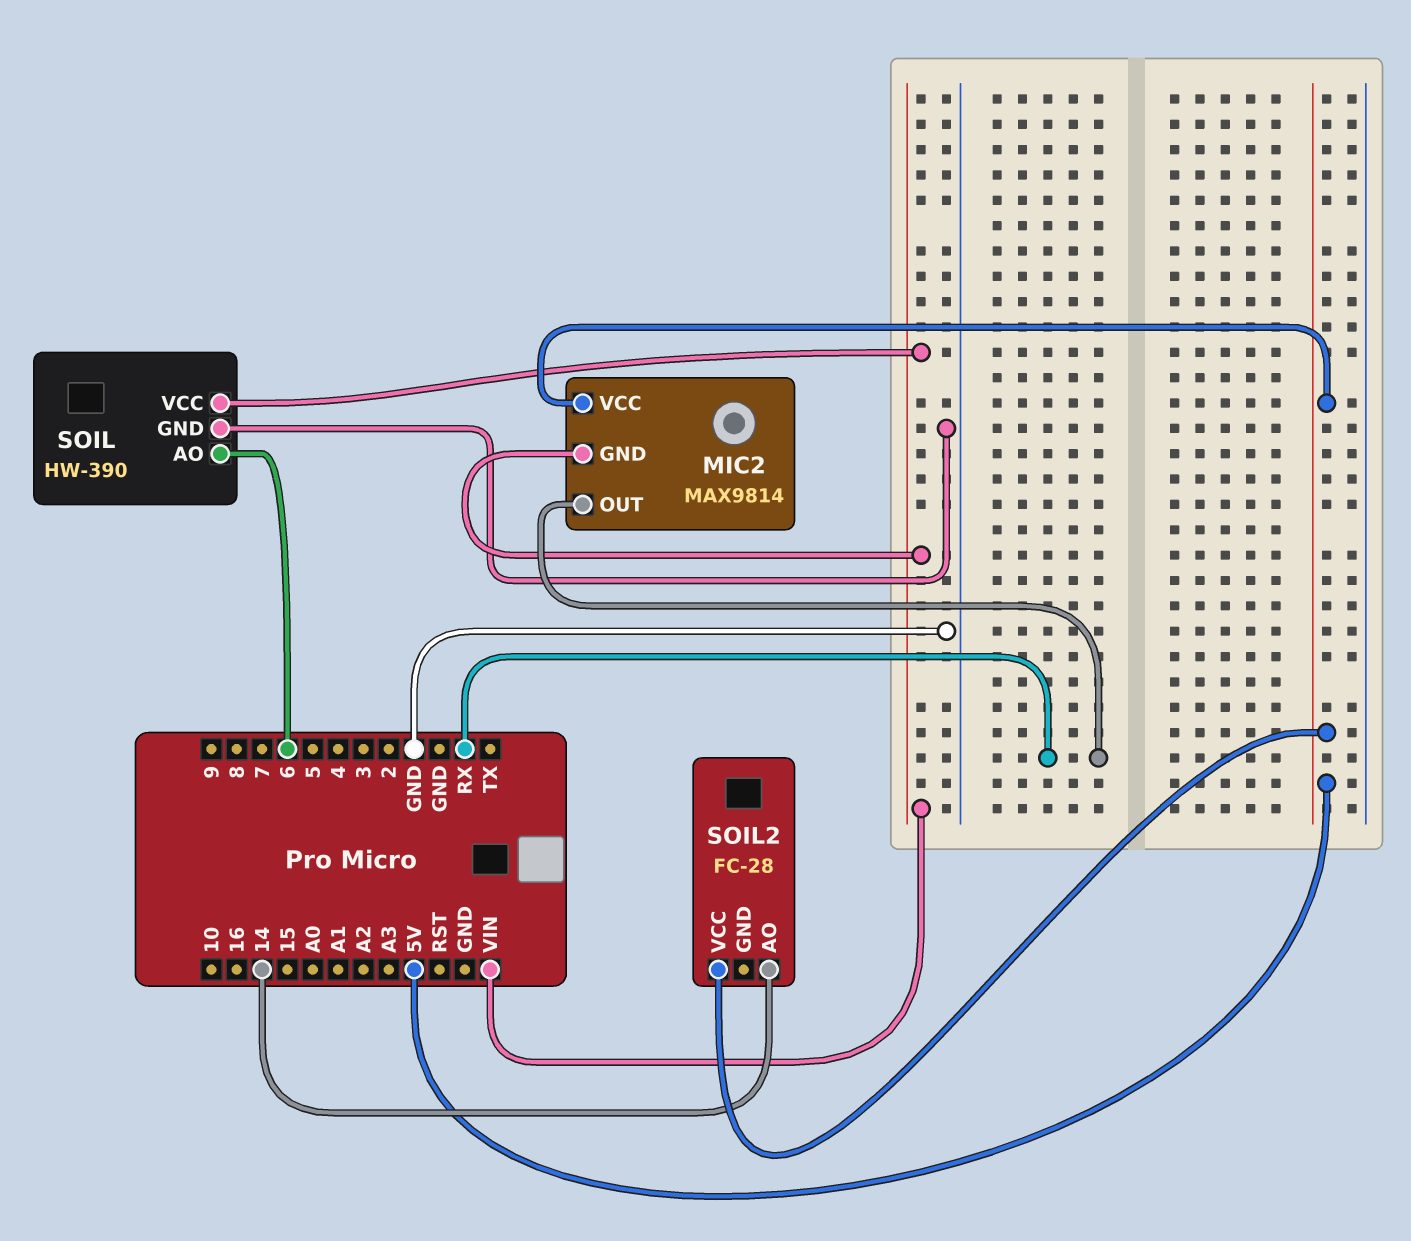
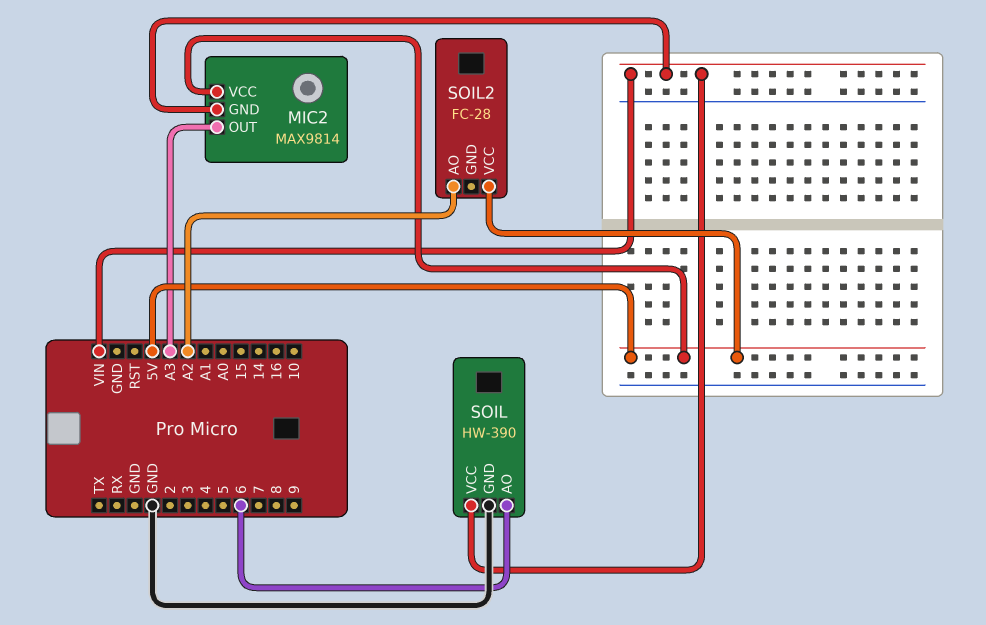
MIC2 pin OUT: RX -> A3
SOIL2 pin AO: 14 -> A2

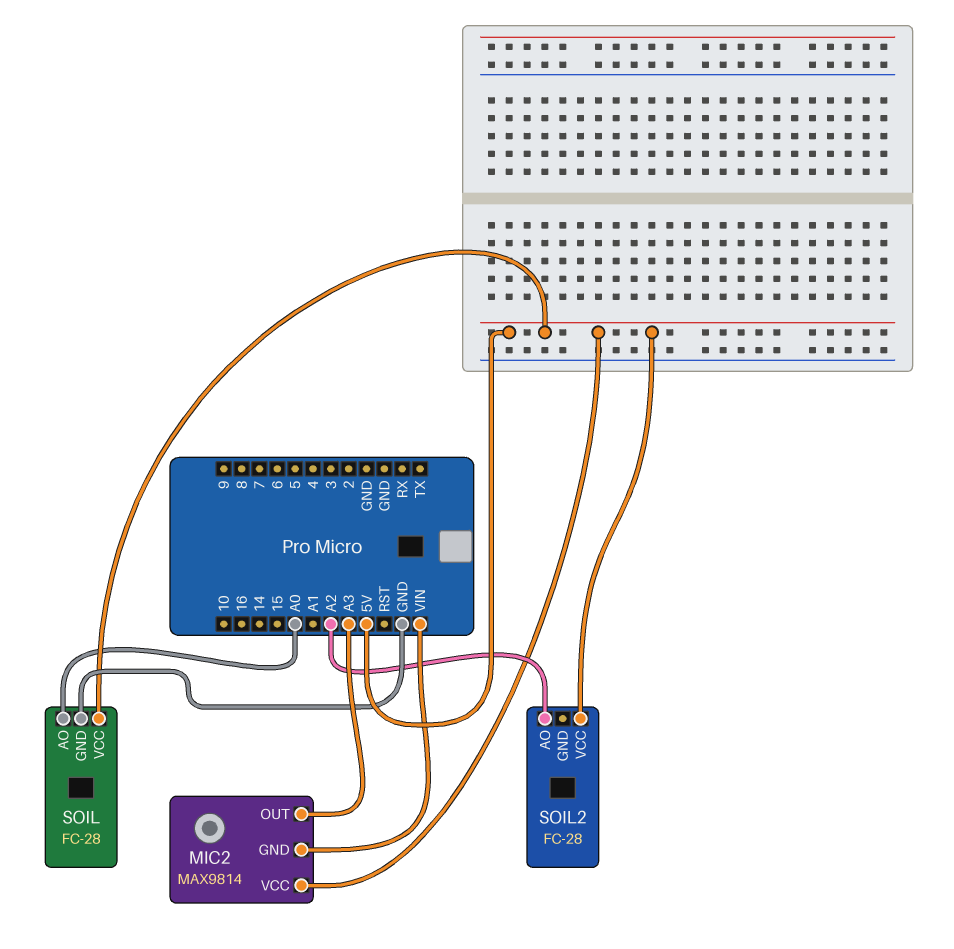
SOIL: HW-390 -> FC-28
SOIL pin AO: 6 -> A0
SOIL pin VCC: VIN -> 5V

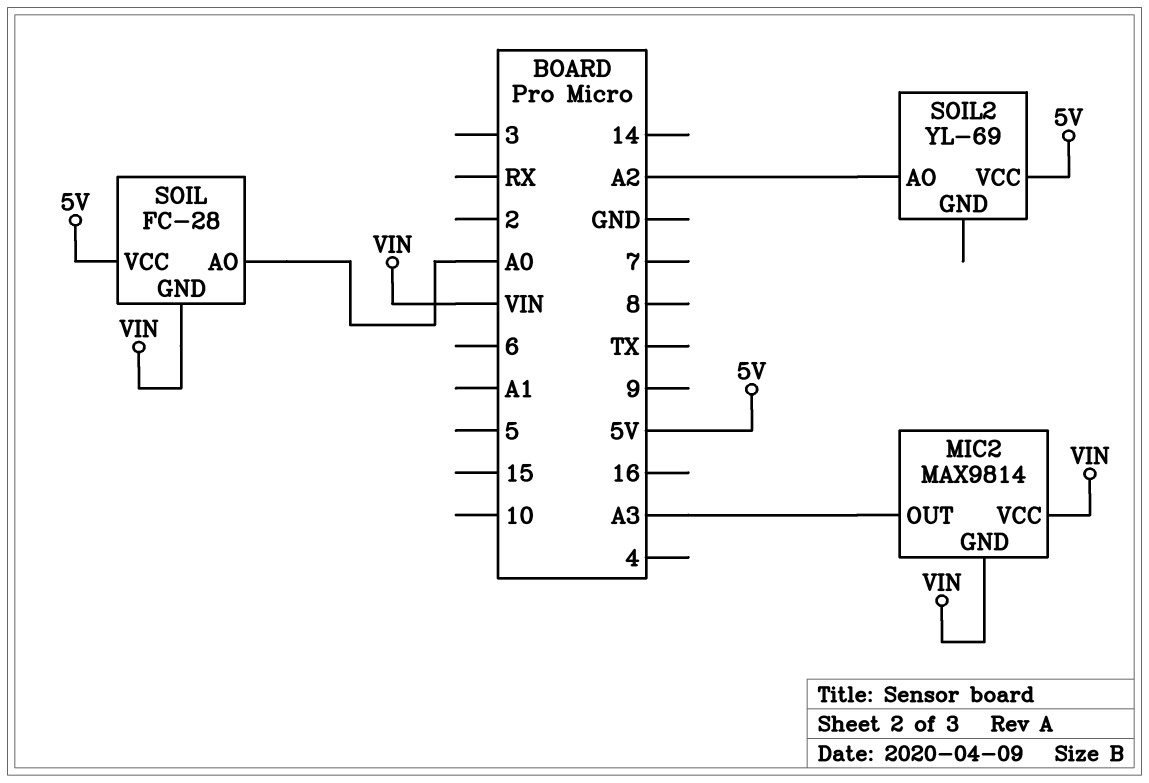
MIC2 pin VCC: 5V -> VIN
SOIL pin GND: GND -> VIN
SOIL2: FC-28 -> YL-69

